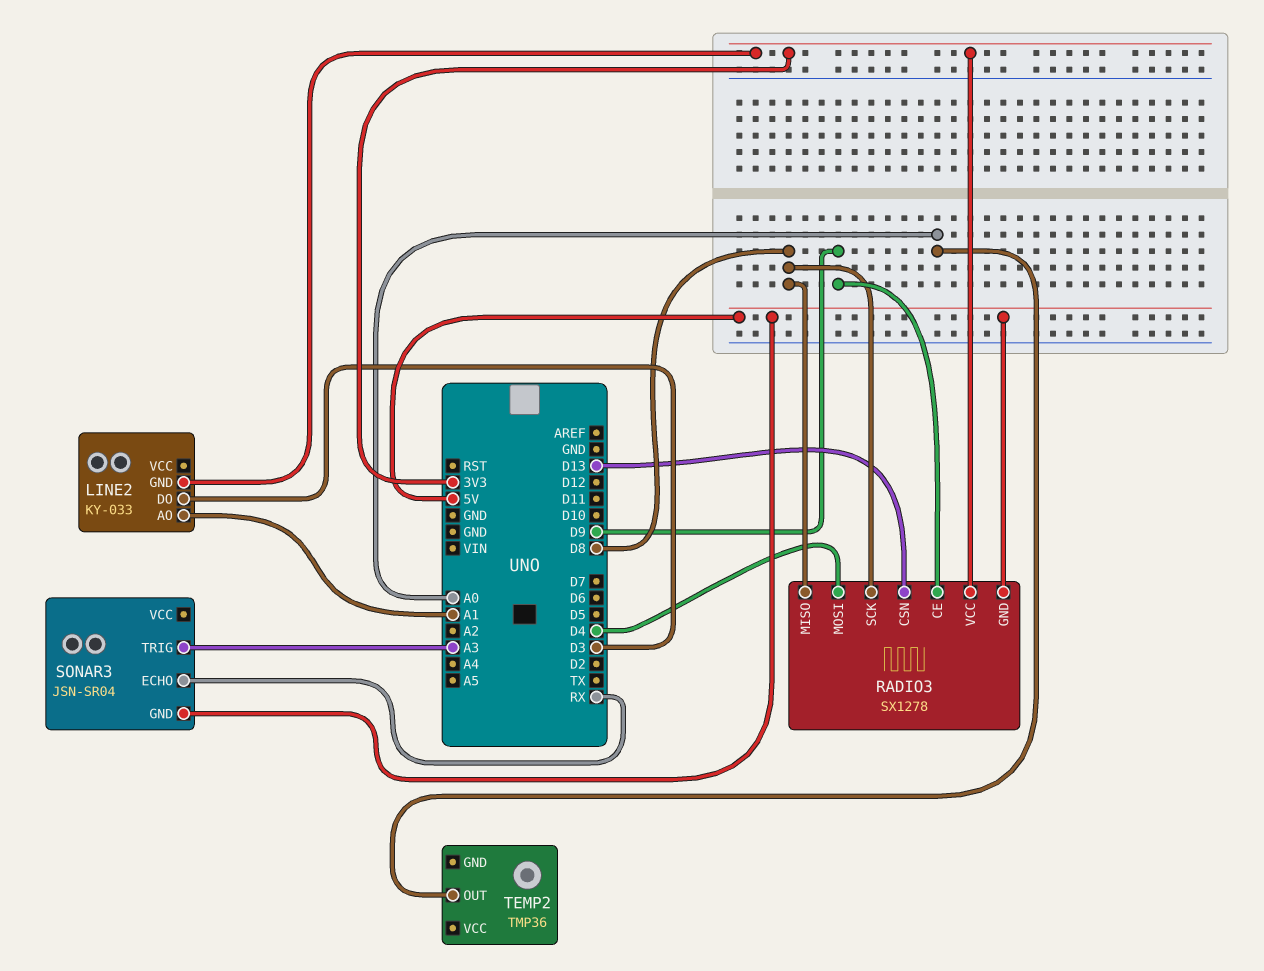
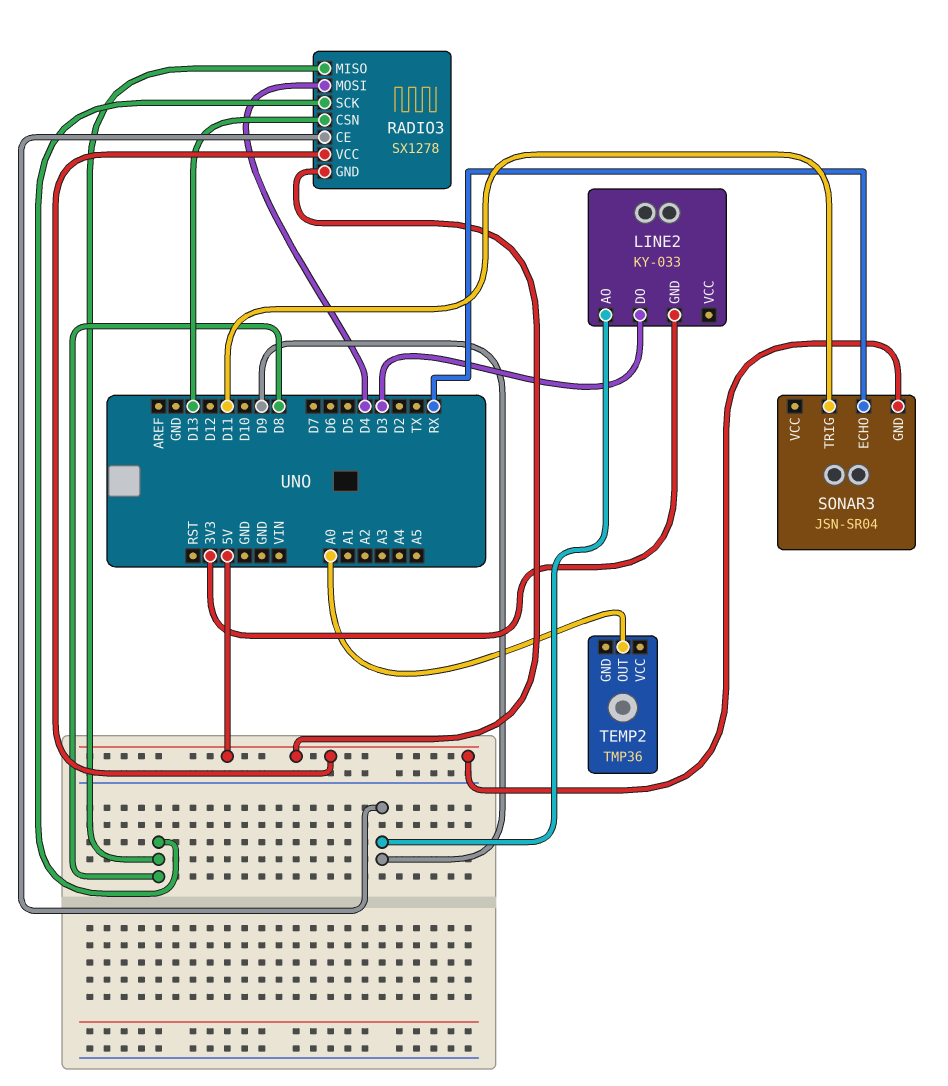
LINE2 pin AO: A1 -> D9
RADIO3 pin VCC: 3V3 -> 5V
SONAR3 pin TRIG: A3 -> D11

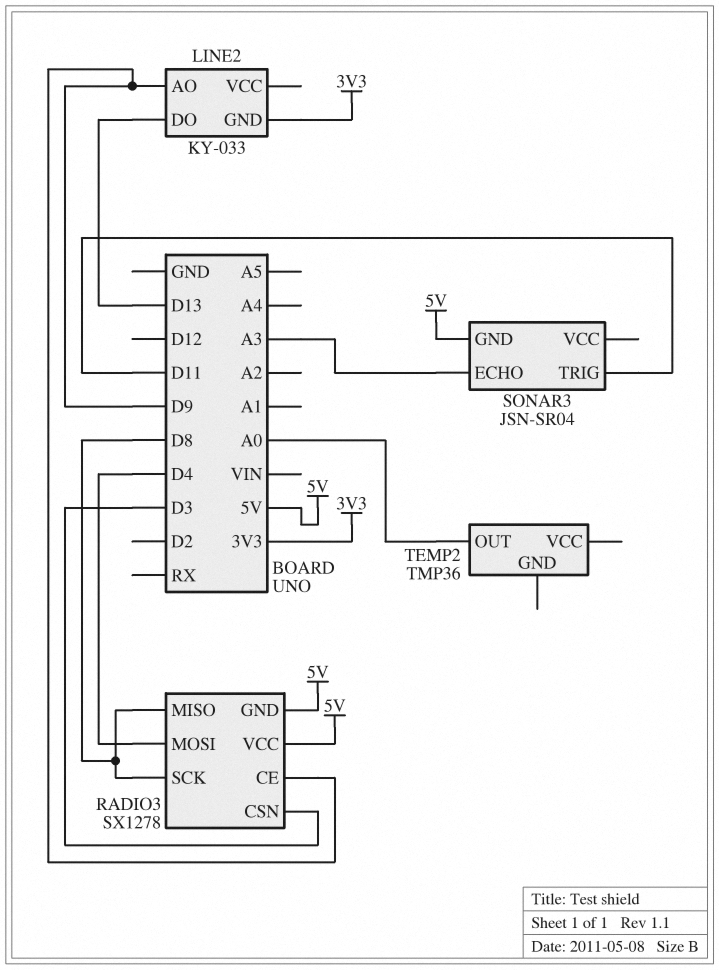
LINE2 pin DO: D3 -> D13
RADIO3 pin CSN: D13 -> D3
SONAR3 pin ECHO: RX -> A3

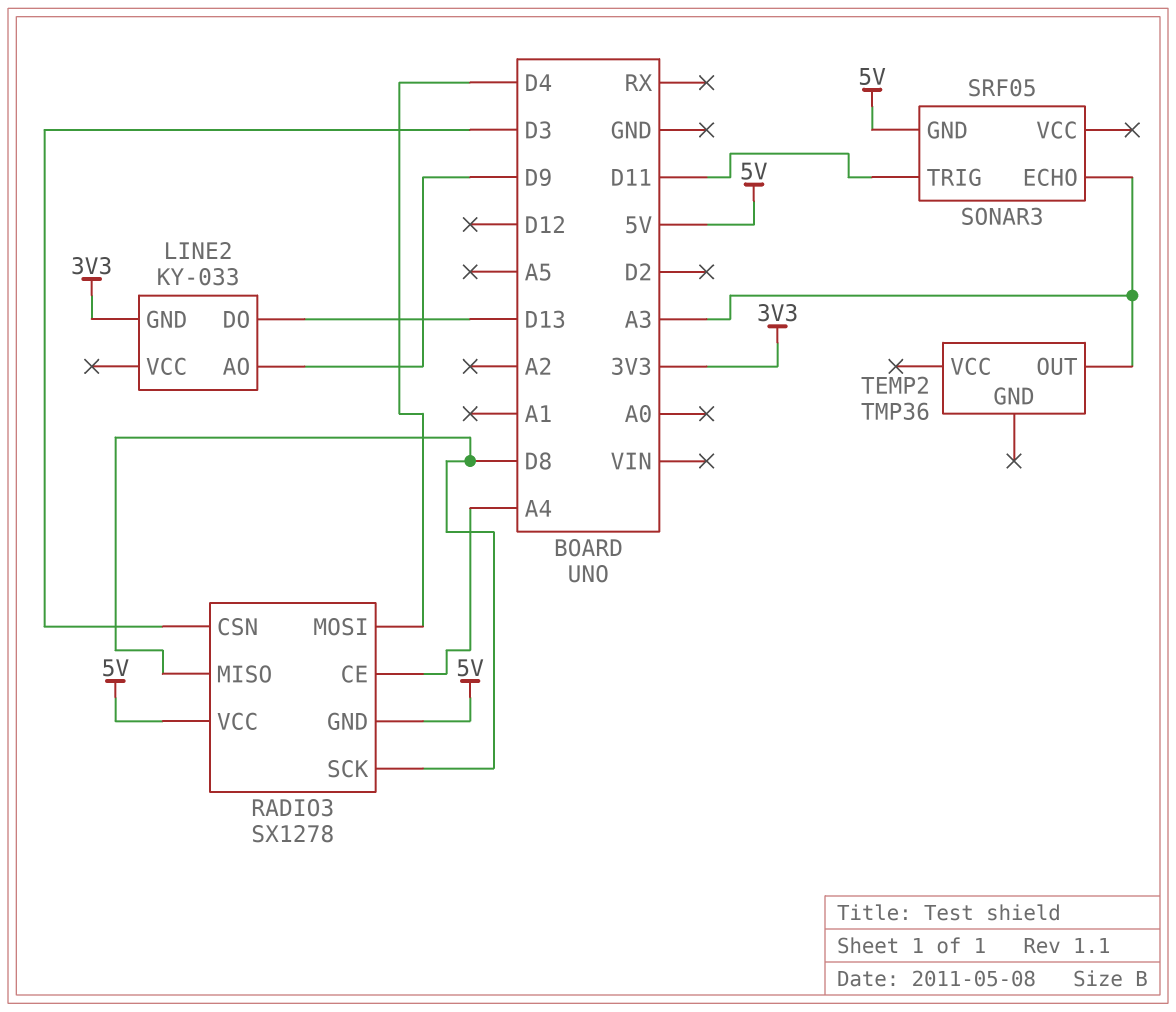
RADIO3 pin CE: D9 -> A4
SONAR3: JSN-SR04 -> SRF05
TEMP2 pin OUT: A0 -> A3

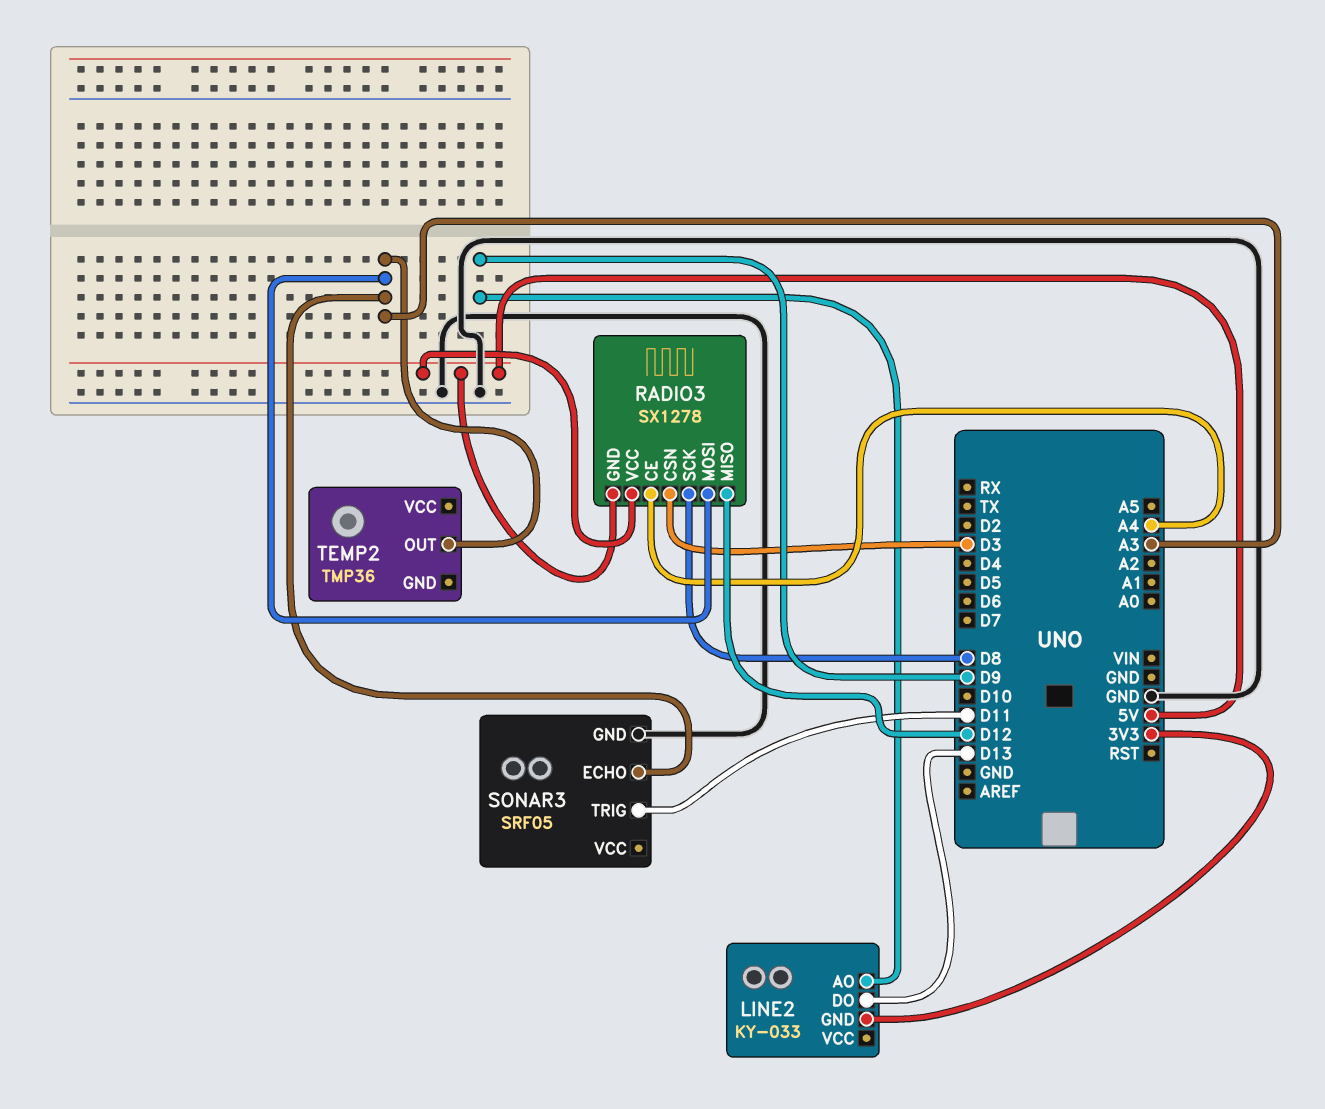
RADIO3 pin MISO: D8 -> D12
RADIO3 pin MOSI: D4 -> A3
SONAR3 pin GND: 5V -> GND

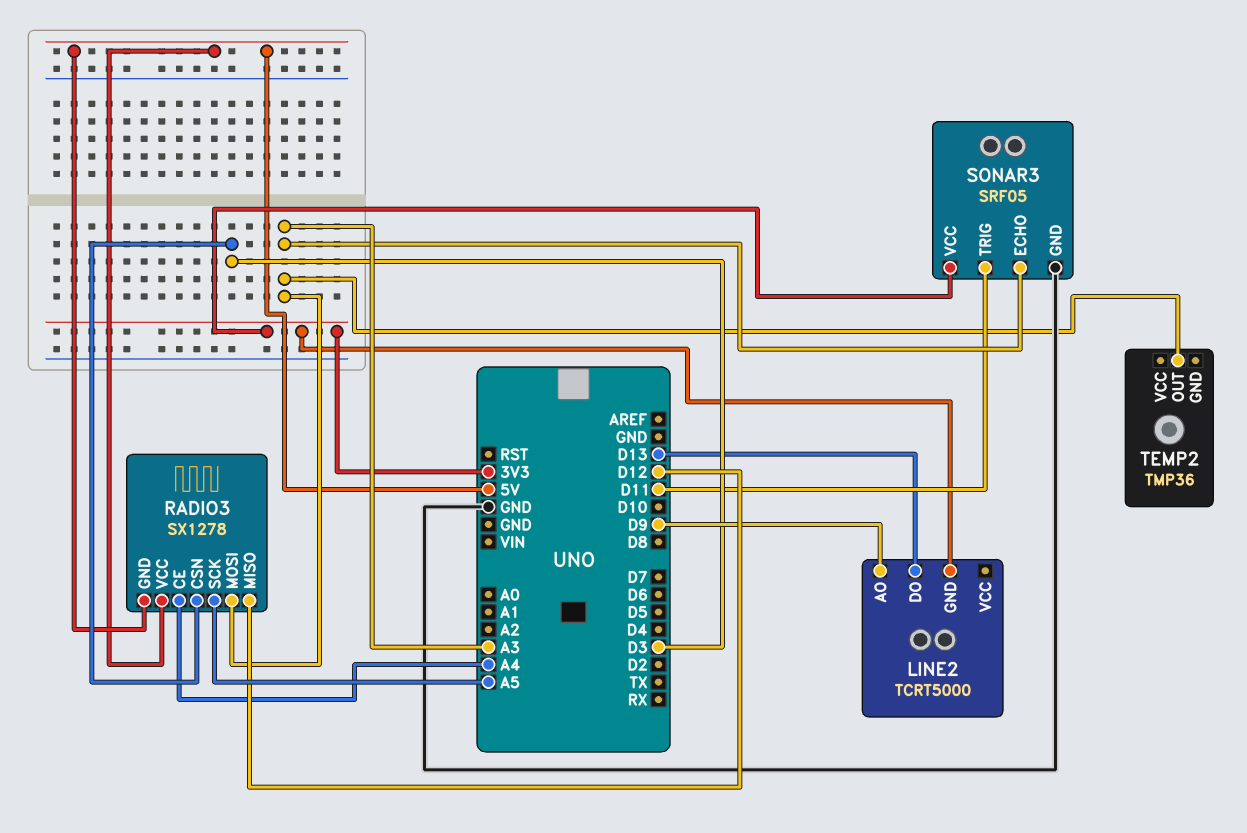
LINE2: KY-033 -> TCRT5000
RADIO3 pin SCK: D8 -> A5
SONAR3 pin VCC: none -> 3V3

